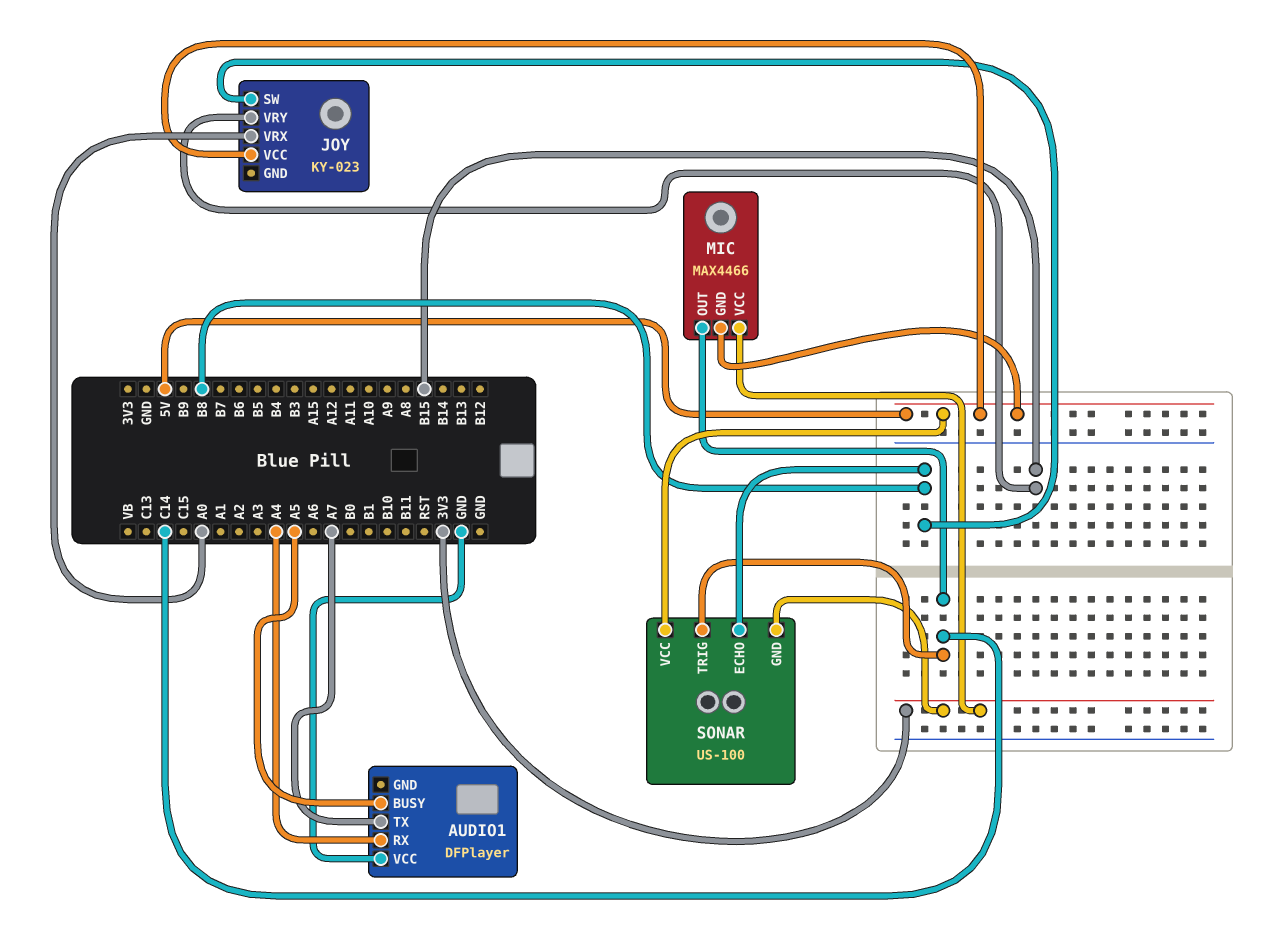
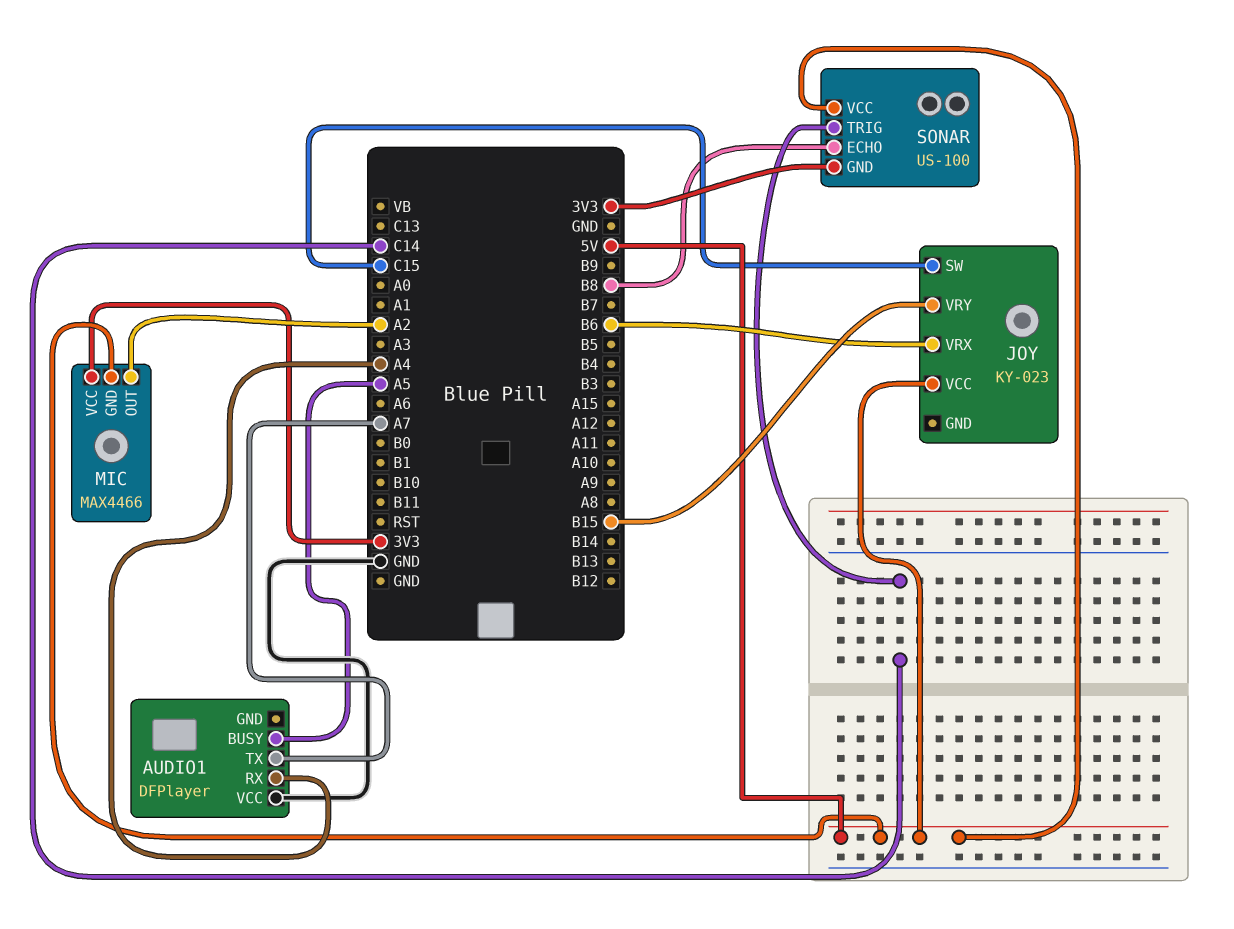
JOY pin SW: B8 -> C15
JOY pin VRX: A0 -> B6
MIC pin OUT: C14 -> A2

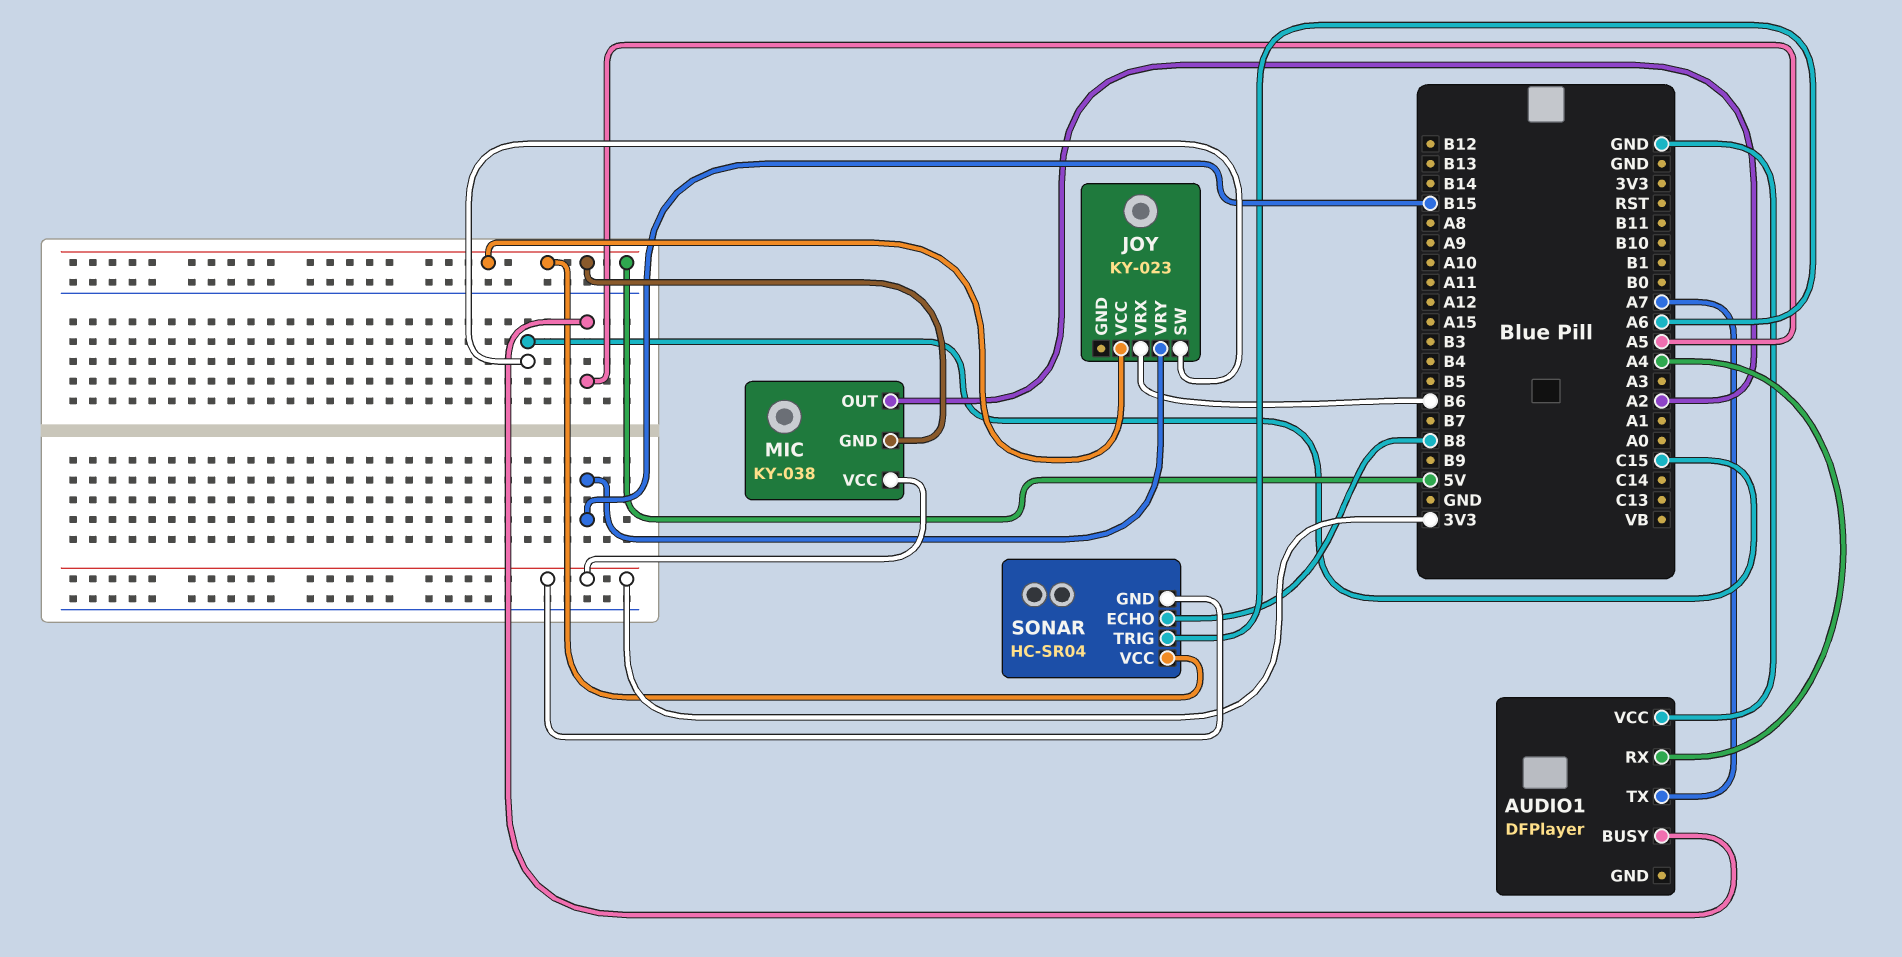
MIC: MAX4466 -> KY-038
SONAR: US-100 -> HC-SR04
SONAR pin TRIG: C14 -> A6

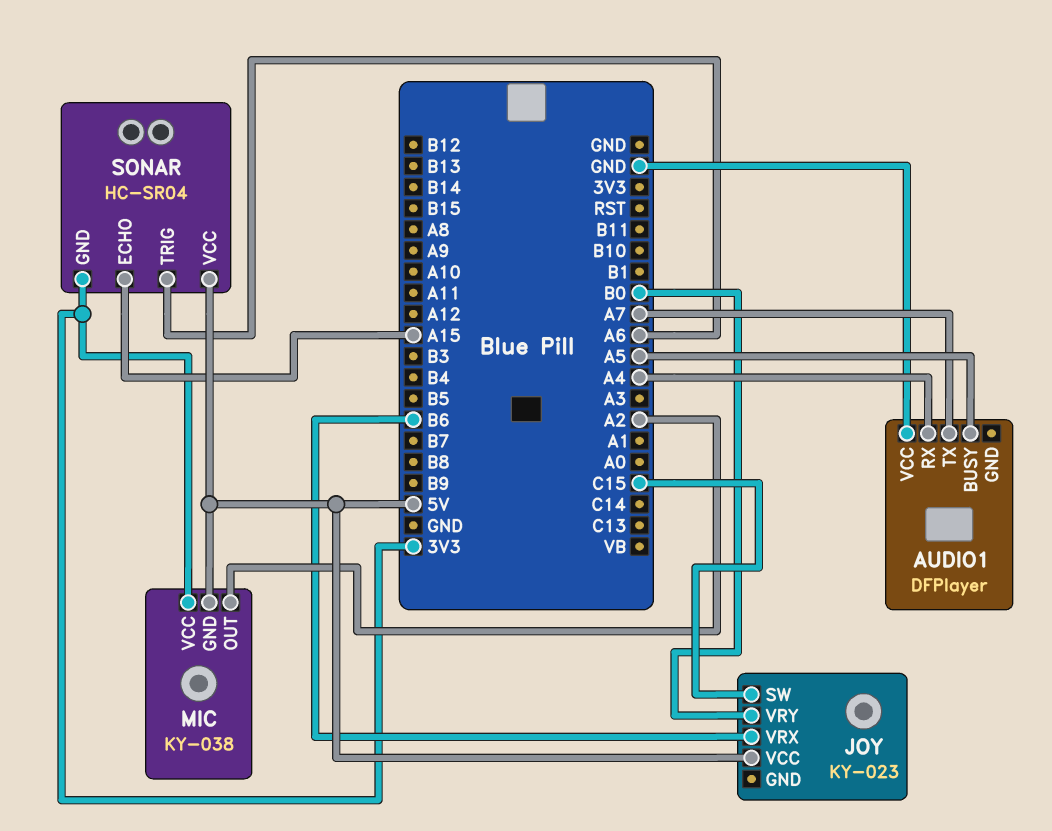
JOY pin VRY: B15 -> B0
SONAR pin ECHO: B8 -> A15

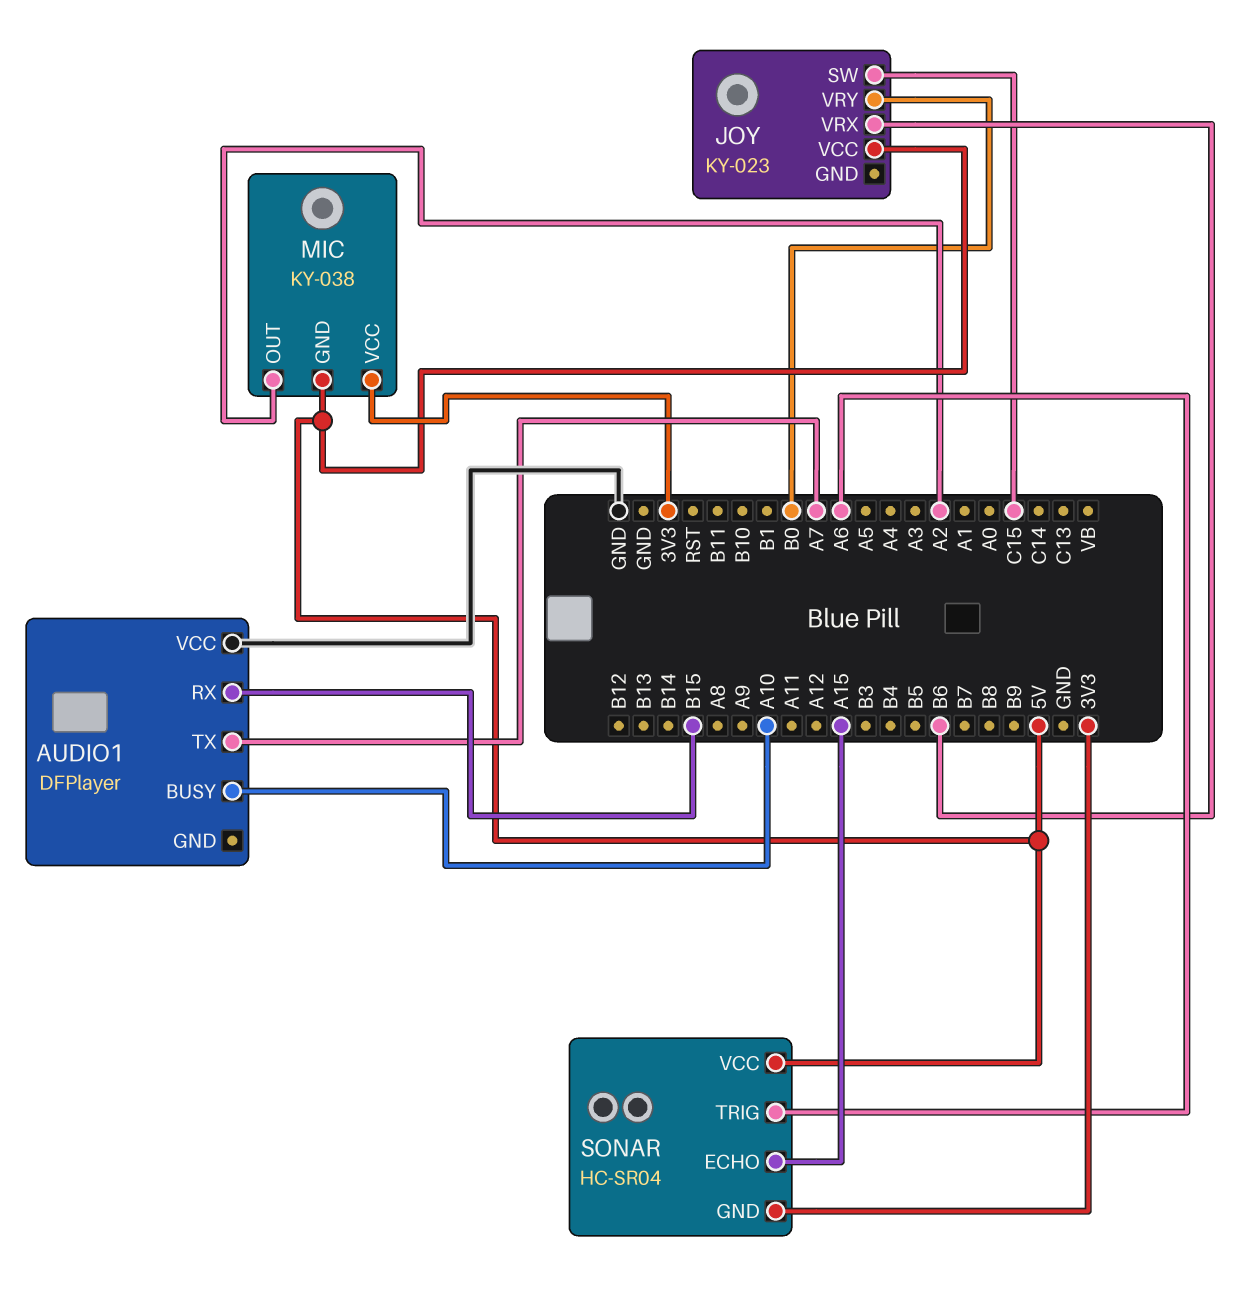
AUDIO1 pin BUSY: A5 -> A10
AUDIO1 pin RX: A4 -> B15

